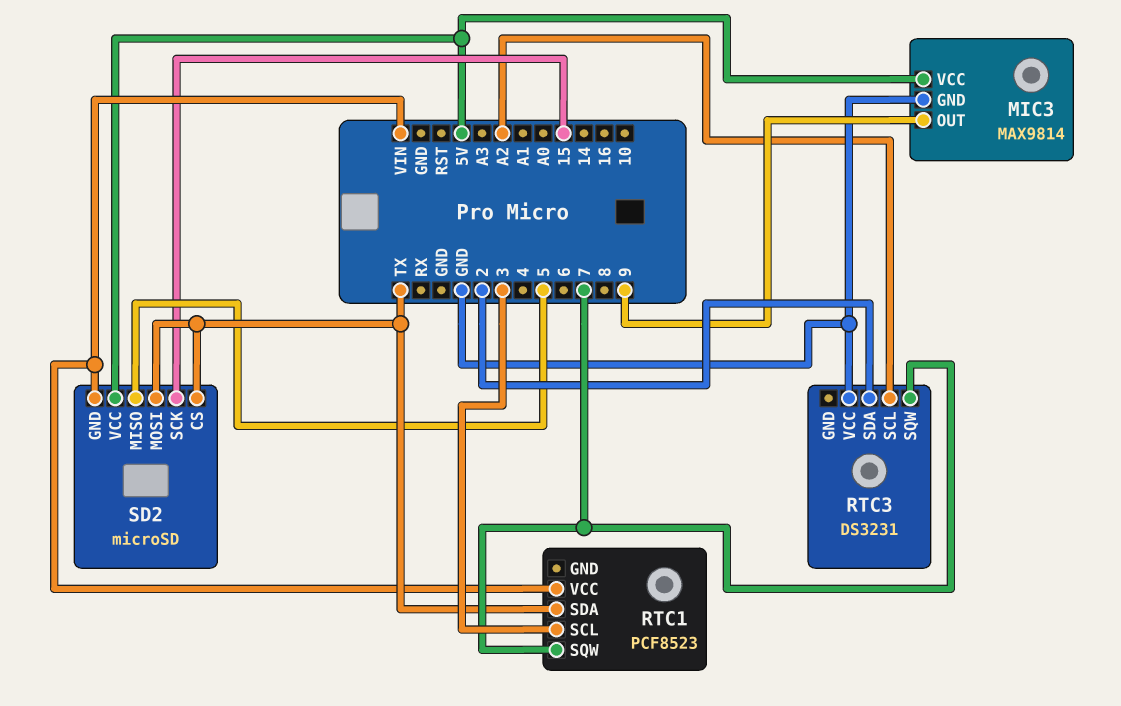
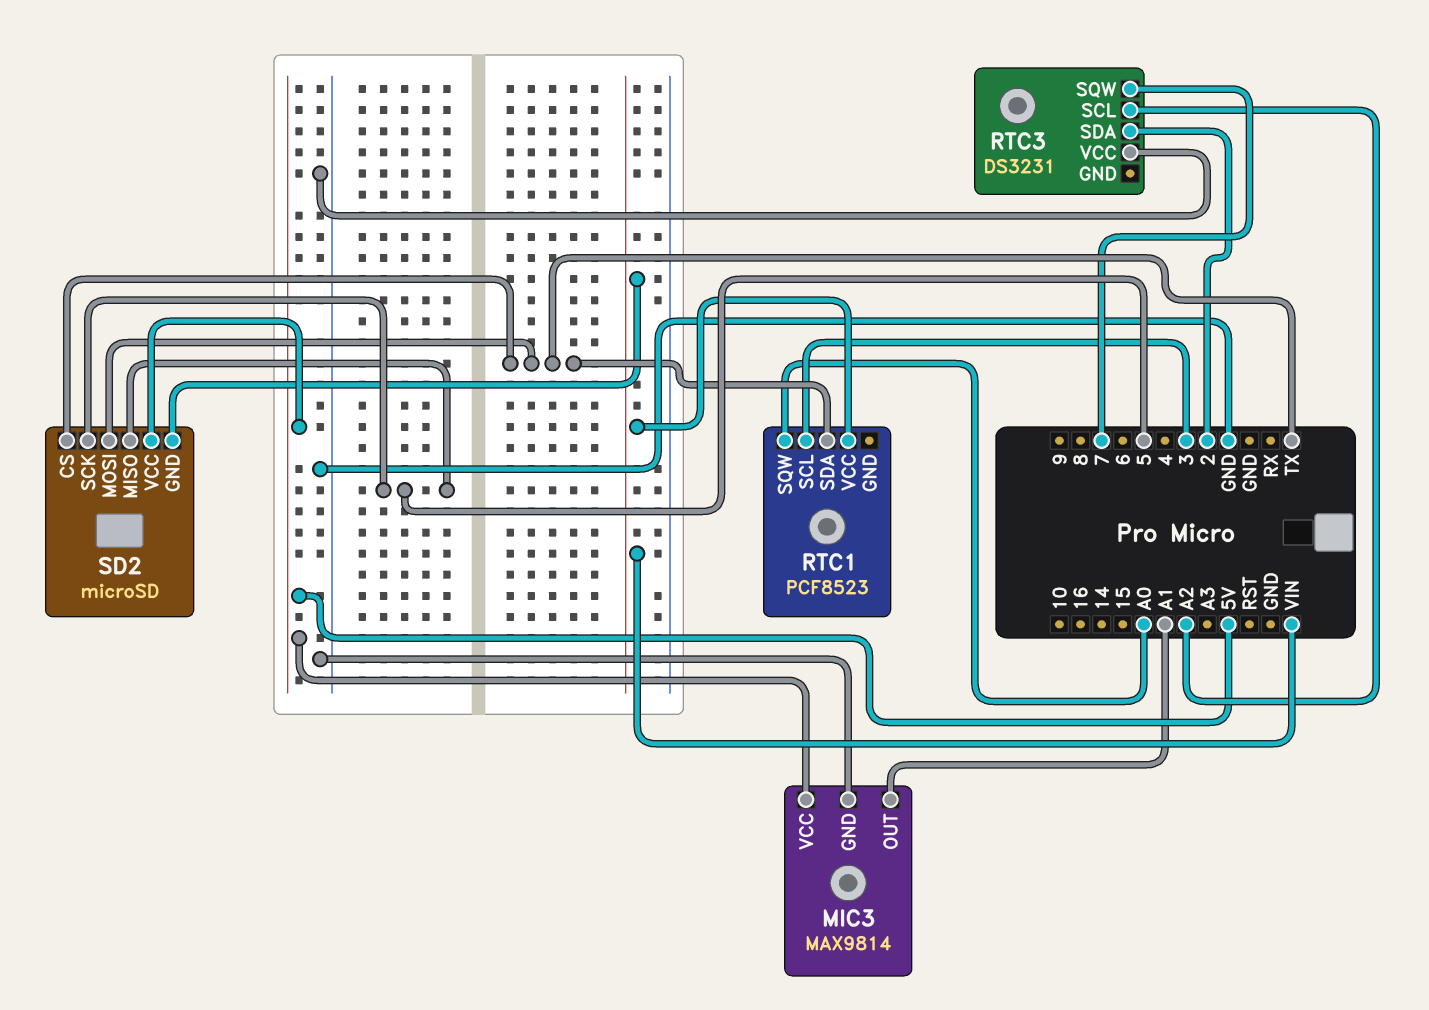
MIC3 pin OUT: 9 -> A1
RTC1 pin SQW: 7 -> A0
SD2 pin SCK: 15 -> 5

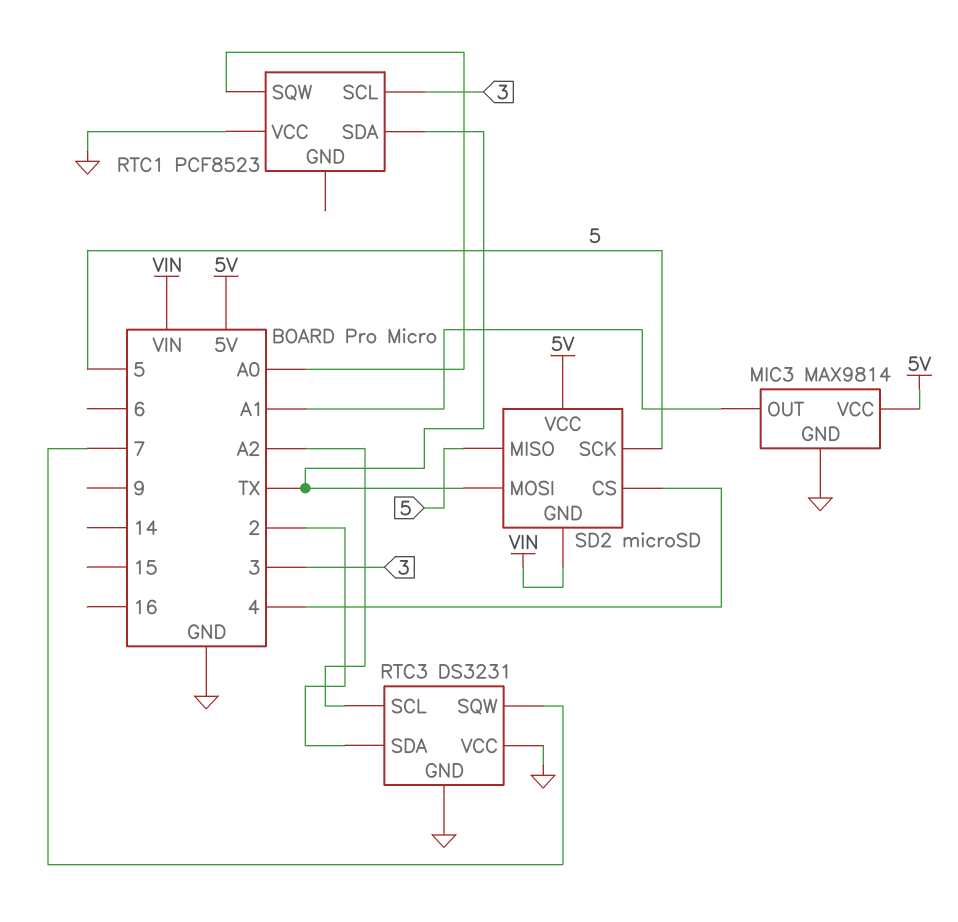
RTC1 pin VCC: VIN -> GND
RTC3 pin GND: none -> GND
SD2 pin CS: TX -> 4

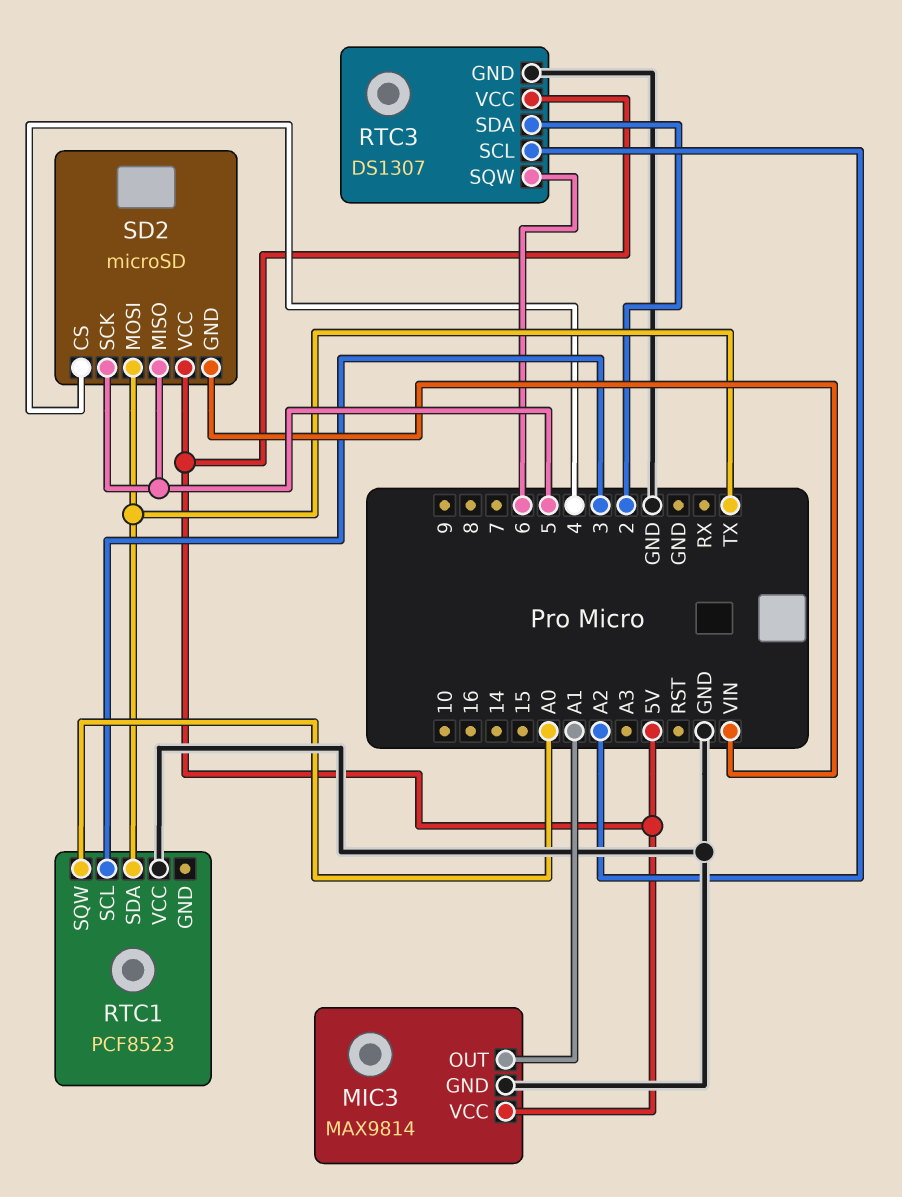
RTC3: DS3231 -> DS1307
RTC3 pin SQW: 7 -> 6
RTC3 pin VCC: GND -> 5V

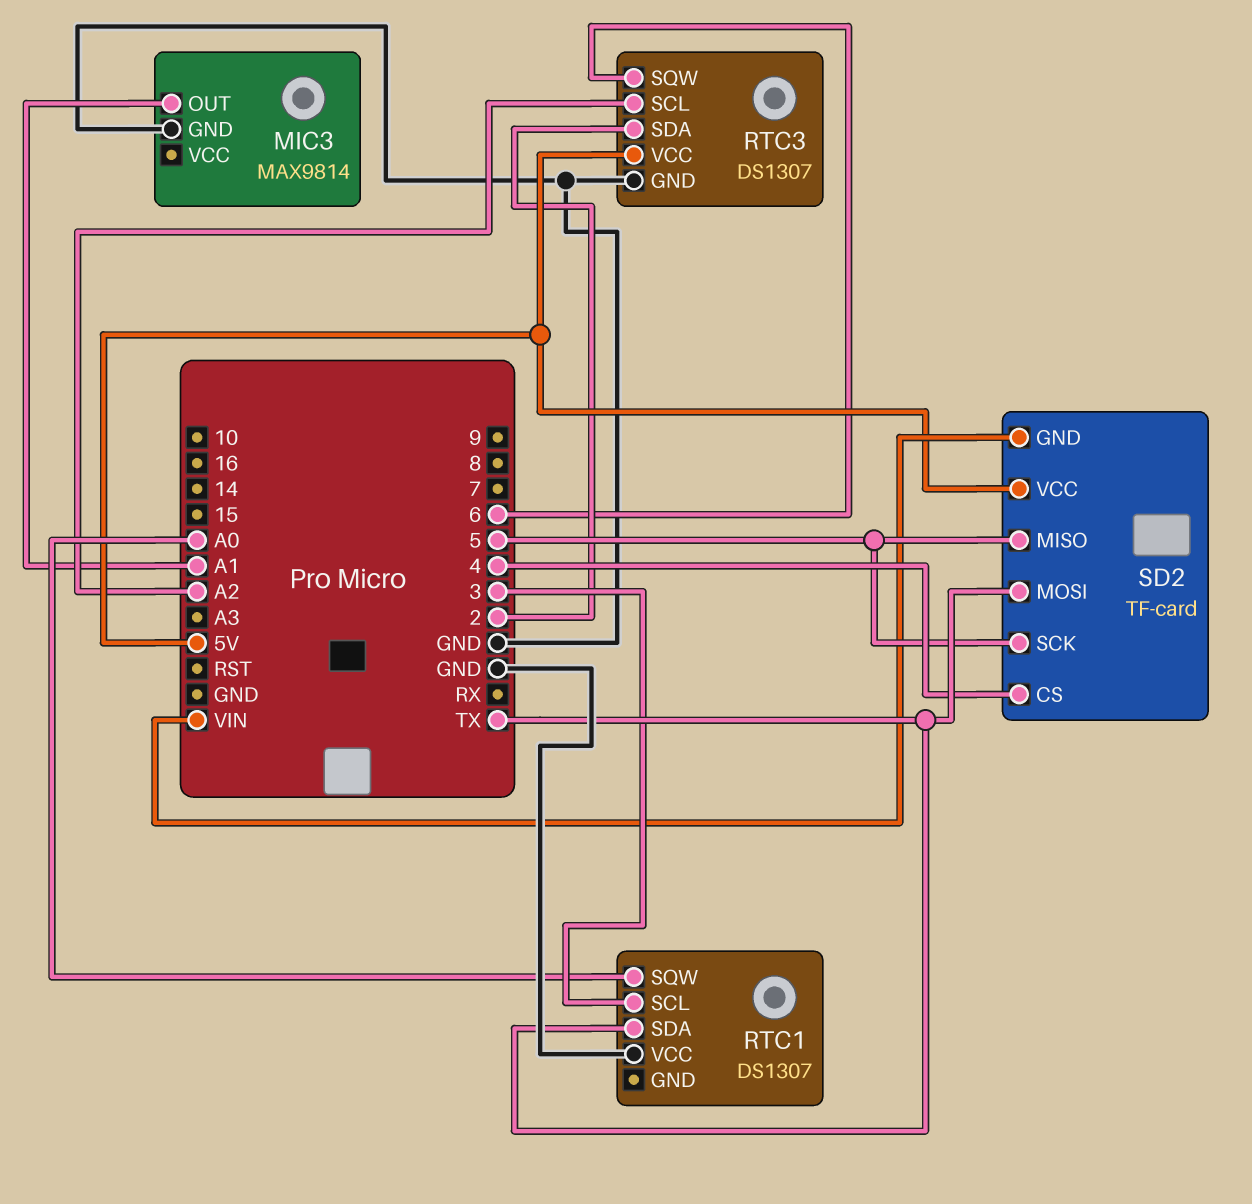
MIC3 pin VCC: 5V -> none
RTC1: PCF8523 -> DS1307
SD2: microSD -> TF-card

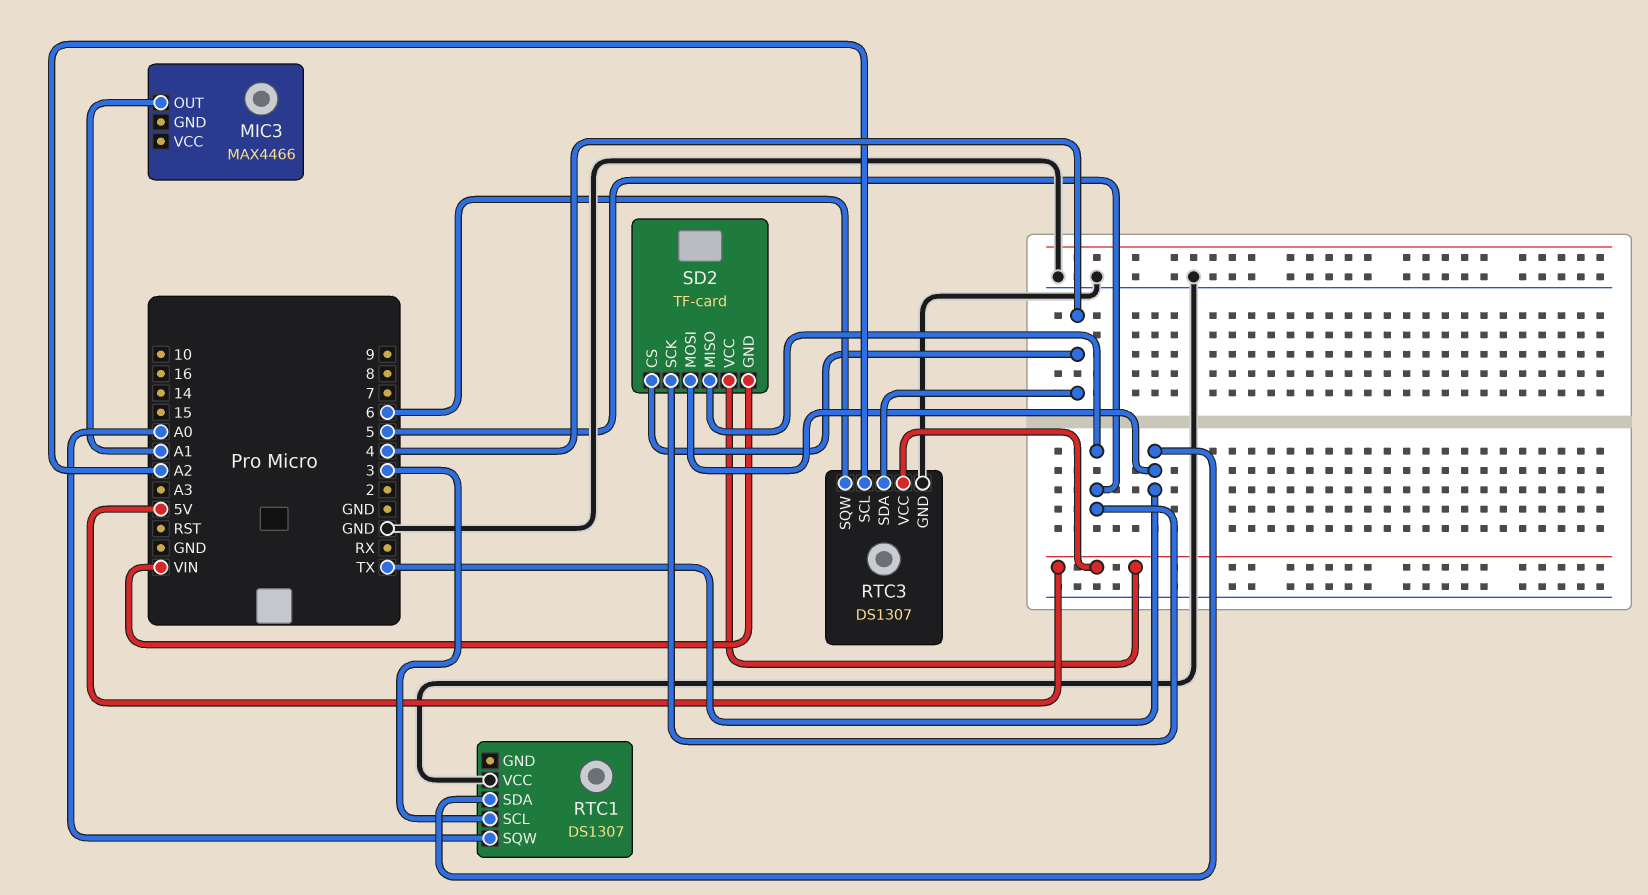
MIC3: MAX9814 -> MAX4466
MIC3 pin GND: GND -> none
RTC3 pin SDA: 2 -> 4

